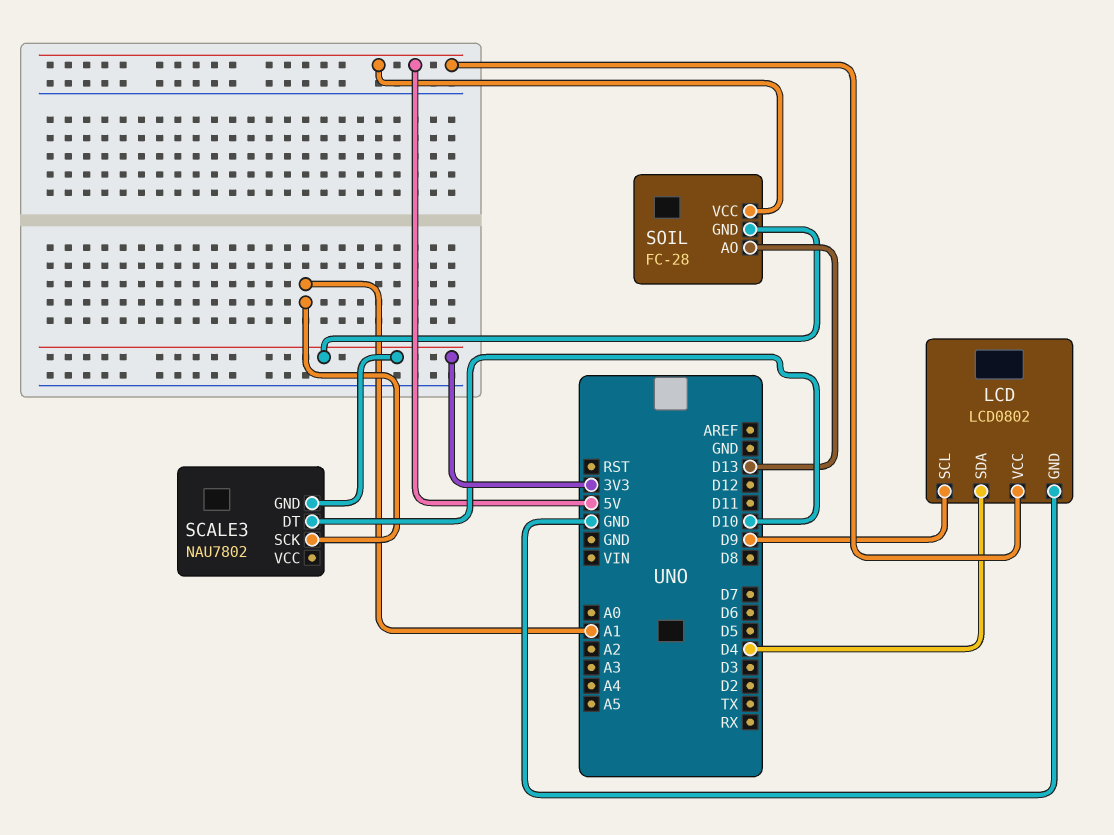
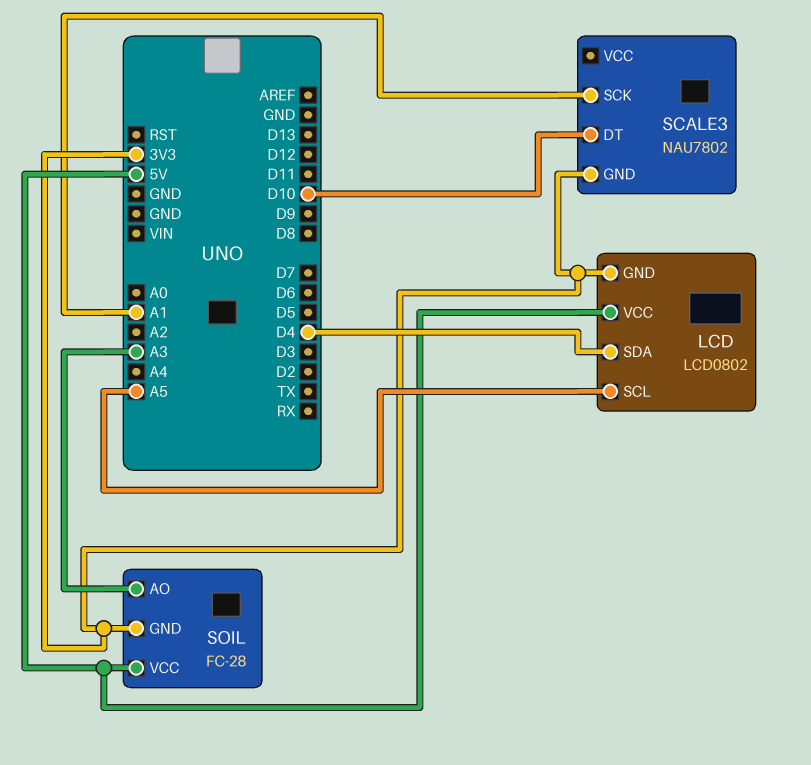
LCD pin GND: GND -> 3V3
LCD pin SCL: D9 -> A5
SOIL pin AO: D13 -> A3

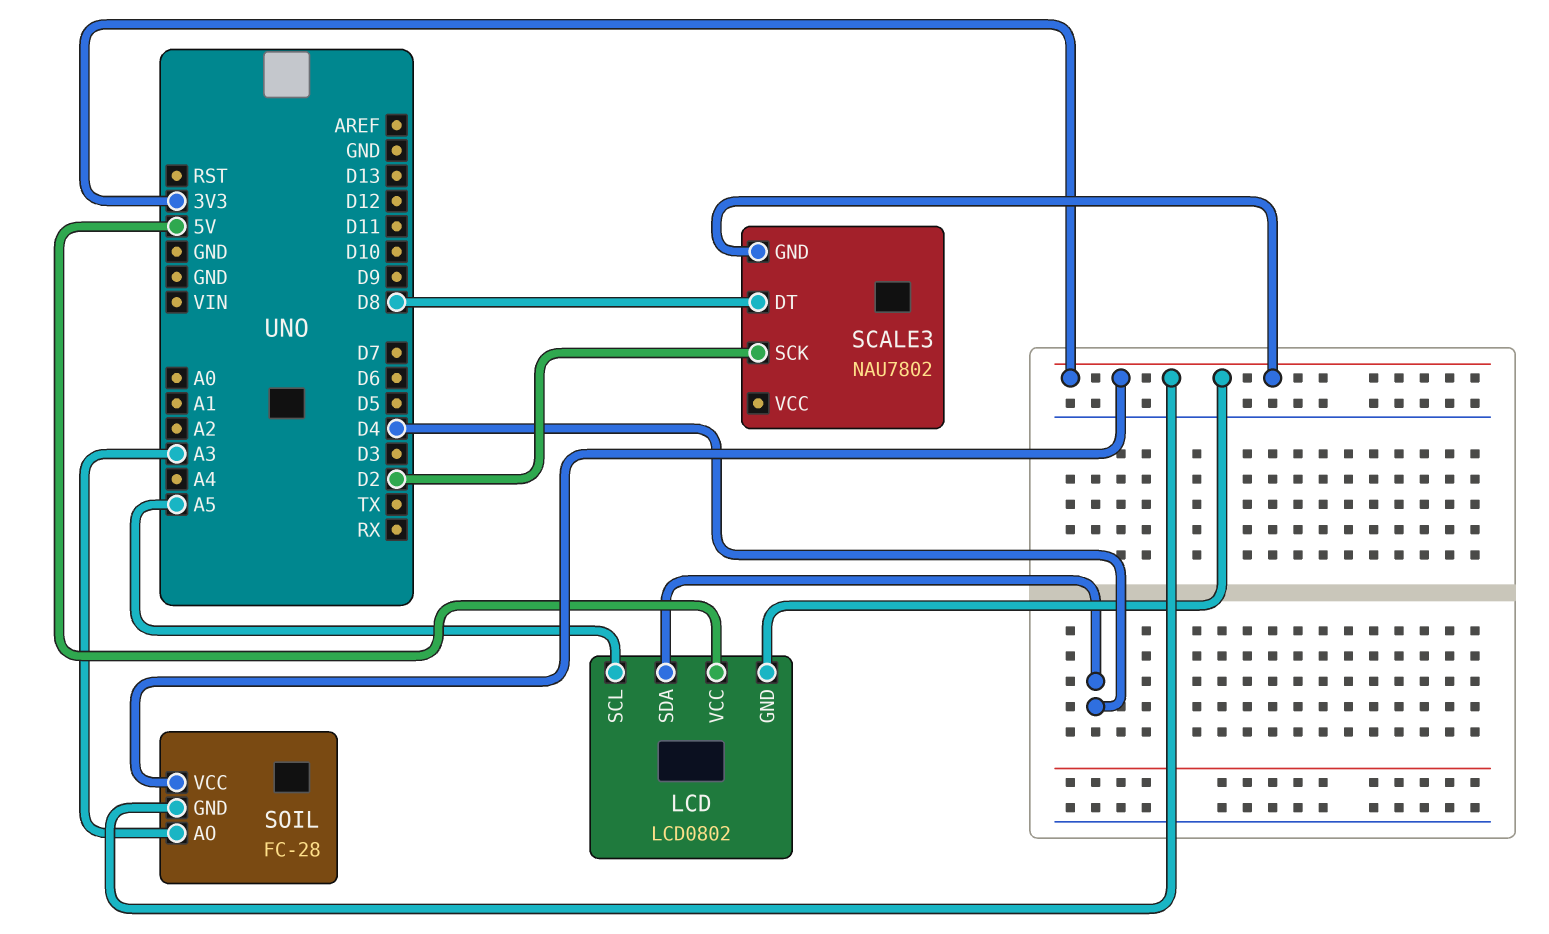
SCALE3 pin DT: D10 -> D8
SCALE3 pin SCK: A1 -> D2
SOIL pin VCC: 5V -> 3V3

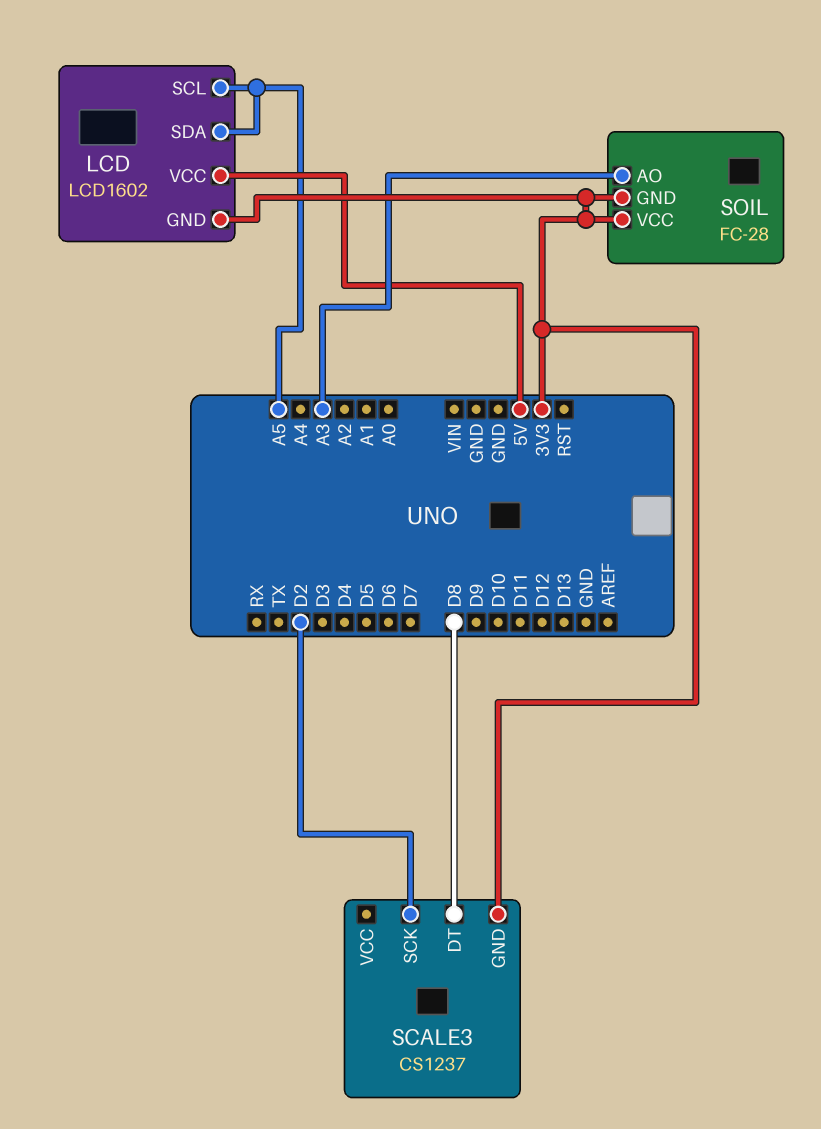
LCD: LCD0802 -> LCD1602
LCD pin SDA: D4 -> A5
SCALE3: NAU7802 -> CS1237

